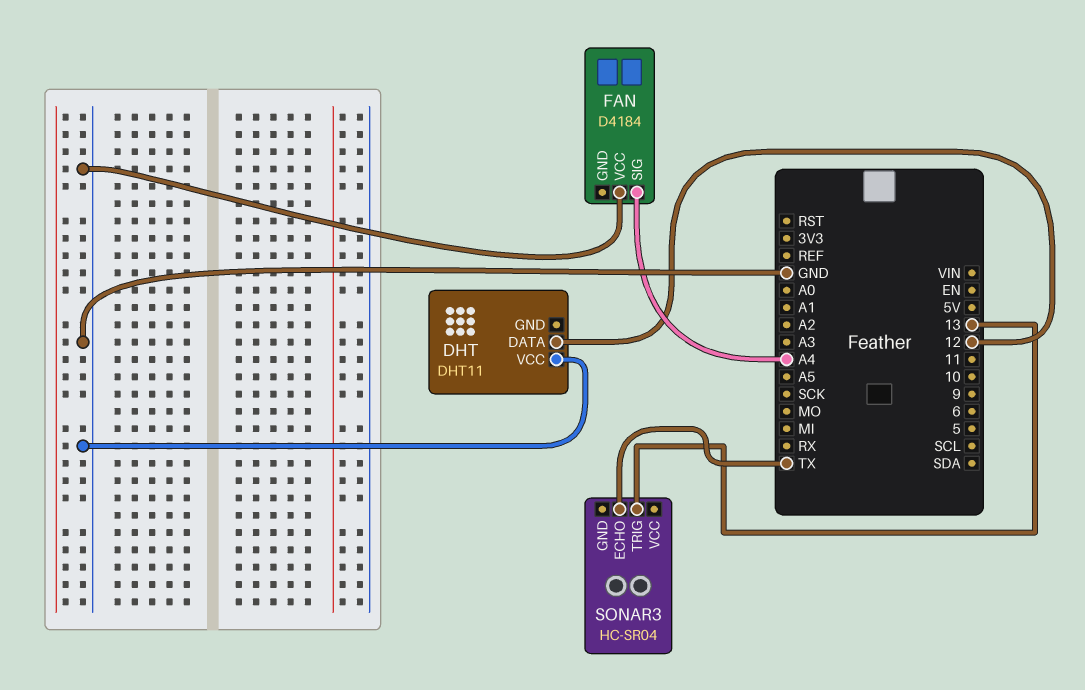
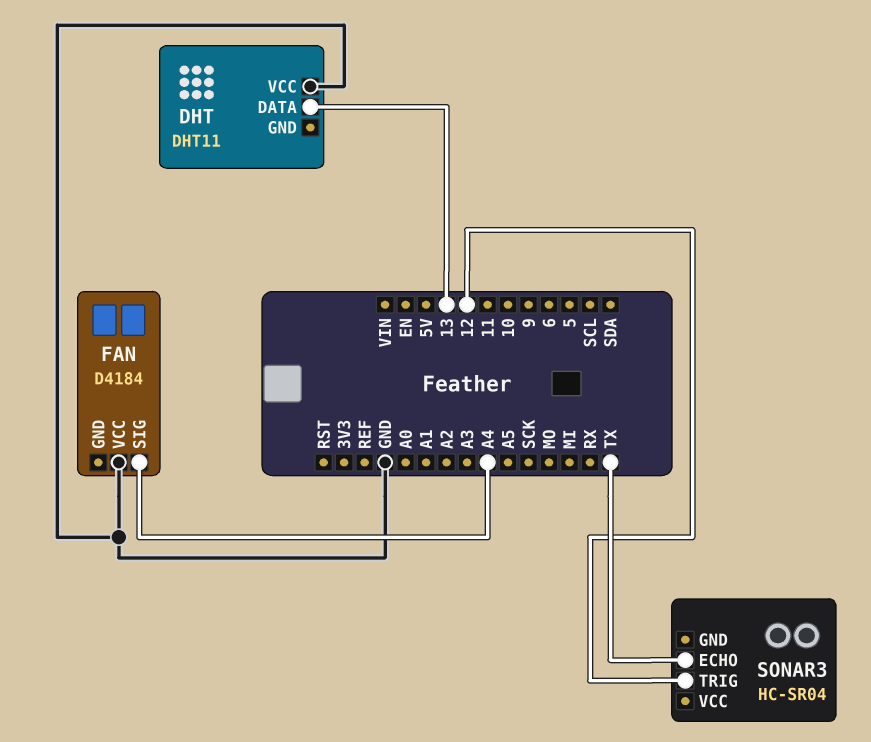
DHT pin DATA: 12 -> 13
SONAR3 pin TRIG: 13 -> 12

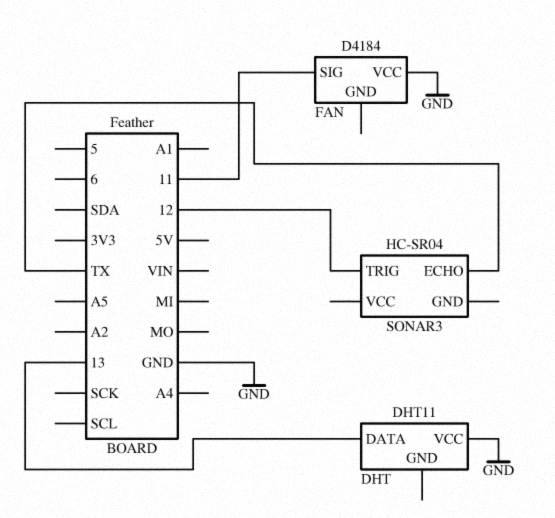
FAN pin SIG: A4 -> 11

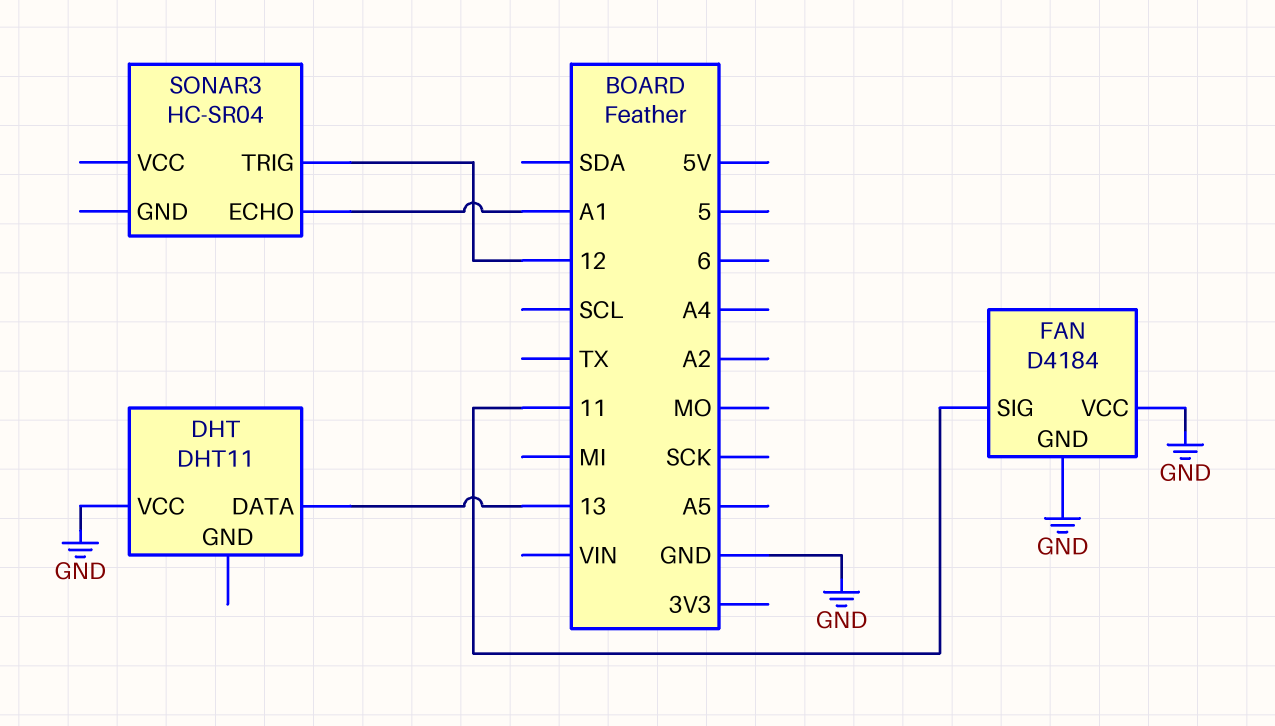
FAN pin GND: none -> GND
SONAR3 pin ECHO: TX -> A1

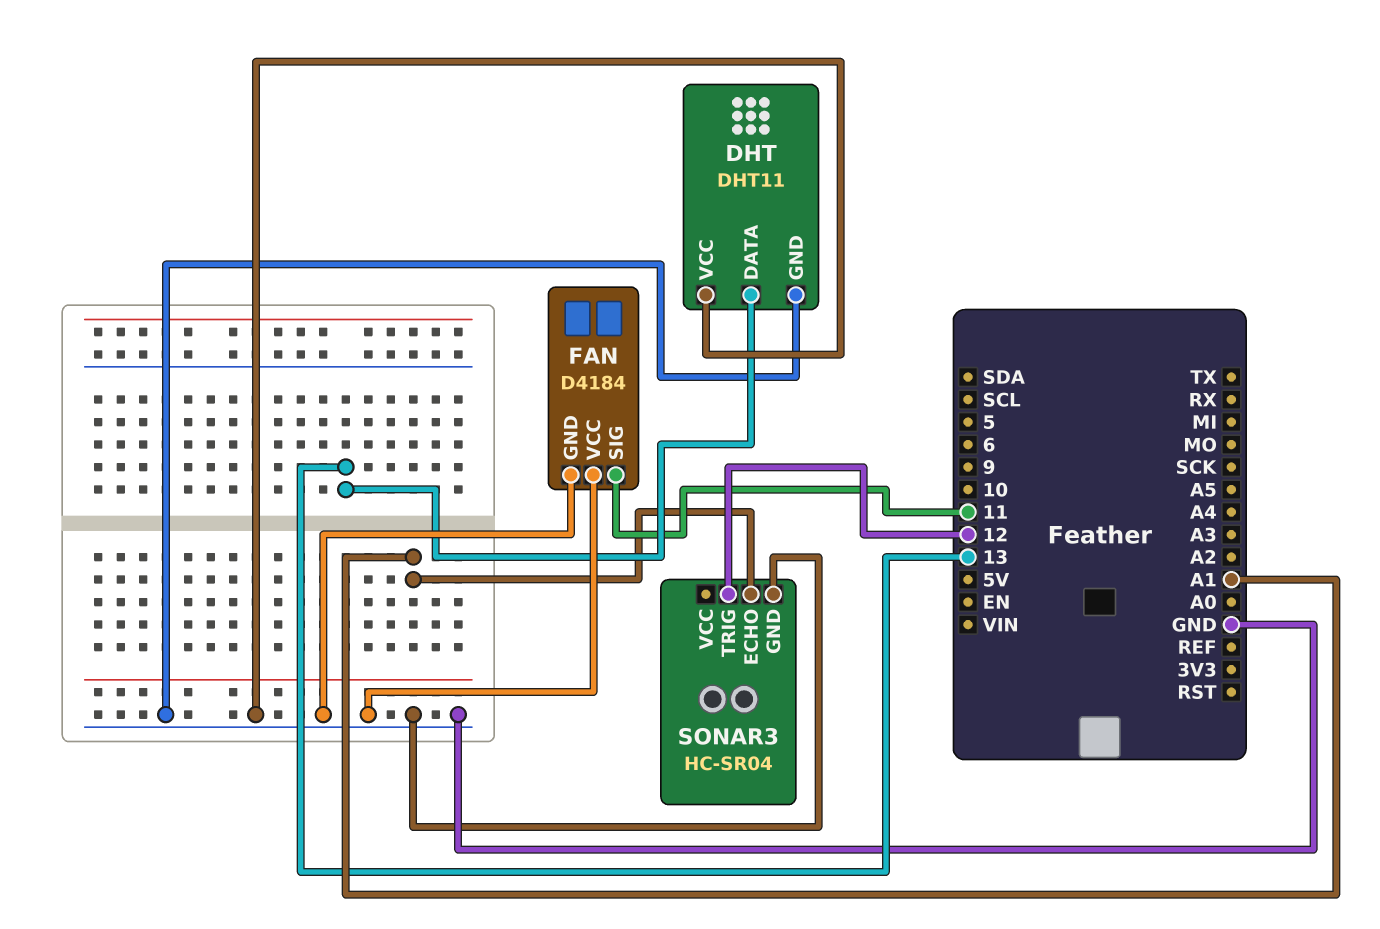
DHT pin GND: none -> GND
SONAR3 pin GND: none -> GND

